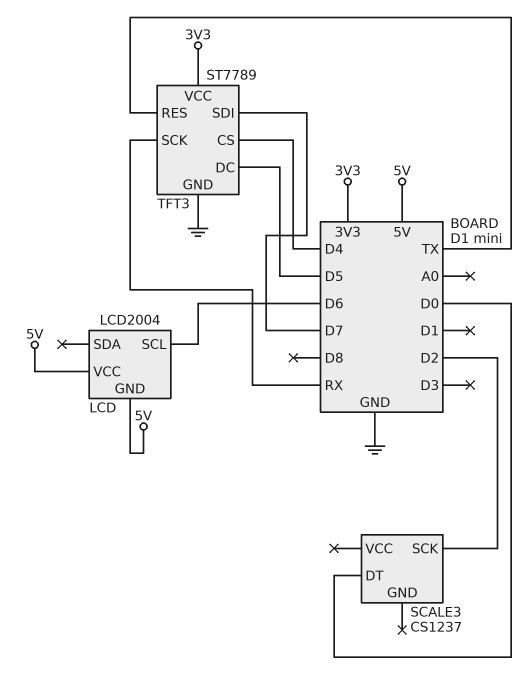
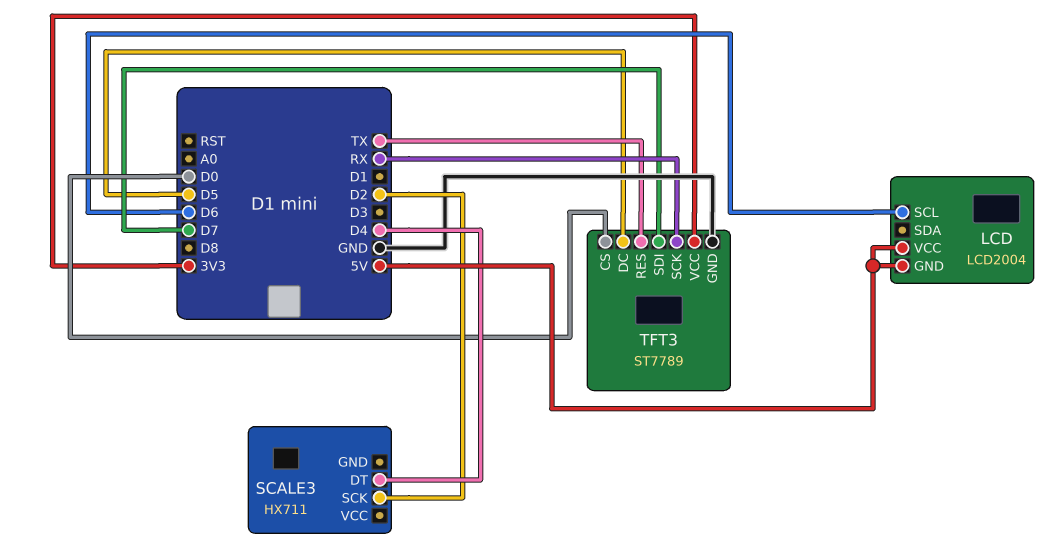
SCALE3: CS1237 -> HX711
SCALE3 pin DT: D0 -> D4
TFT3 pin CS: D4 -> D0

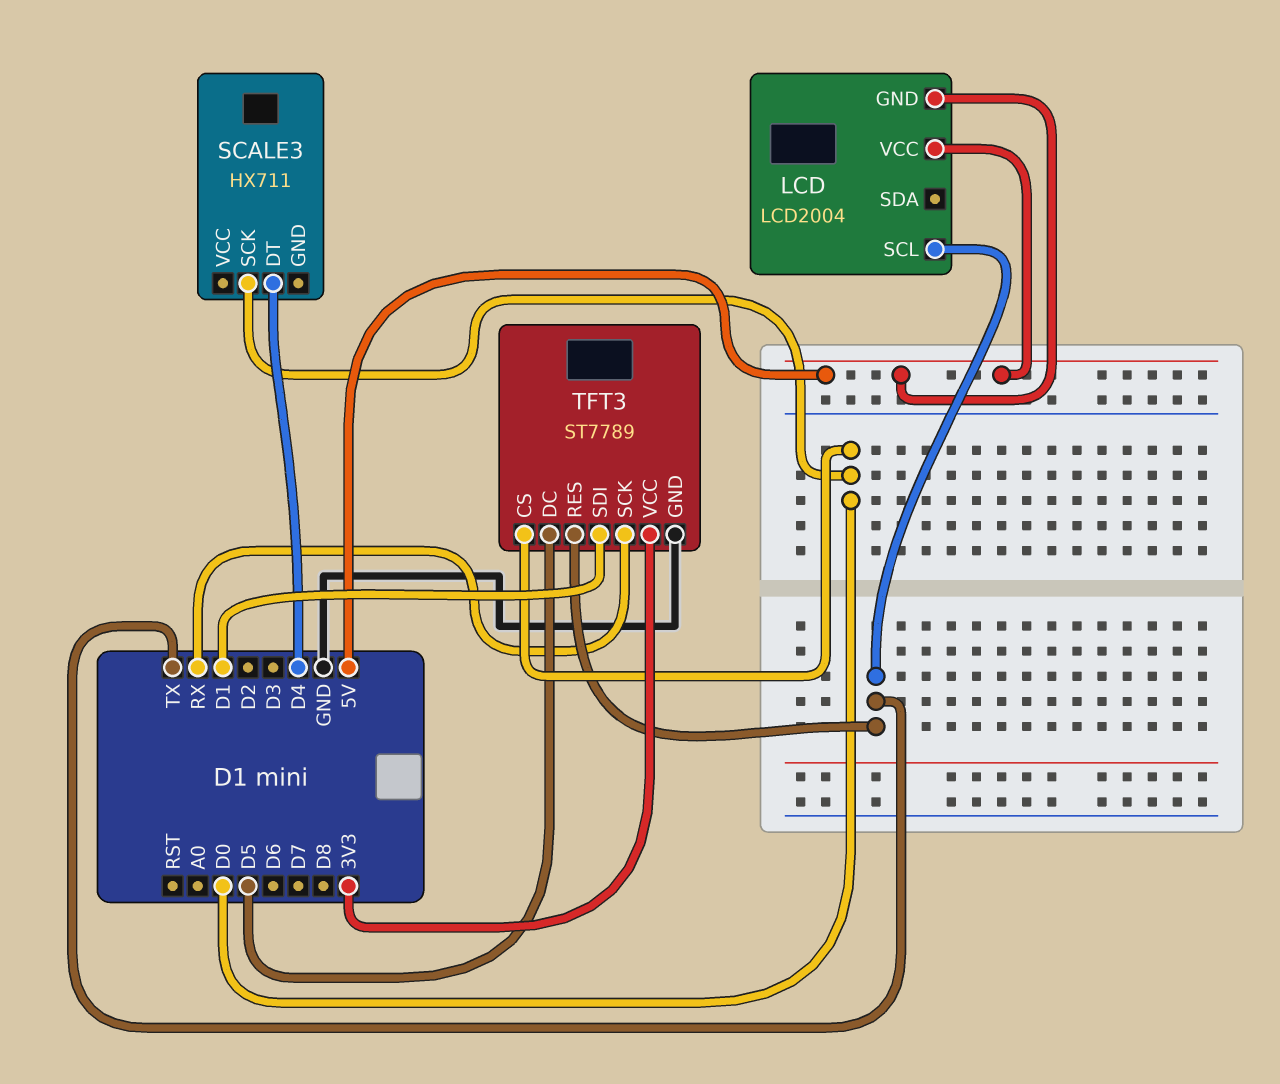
LCD pin SCL: D6 -> TX
SCALE3 pin SCK: D2 -> D0
TFT3 pin SDI: D7 -> D1

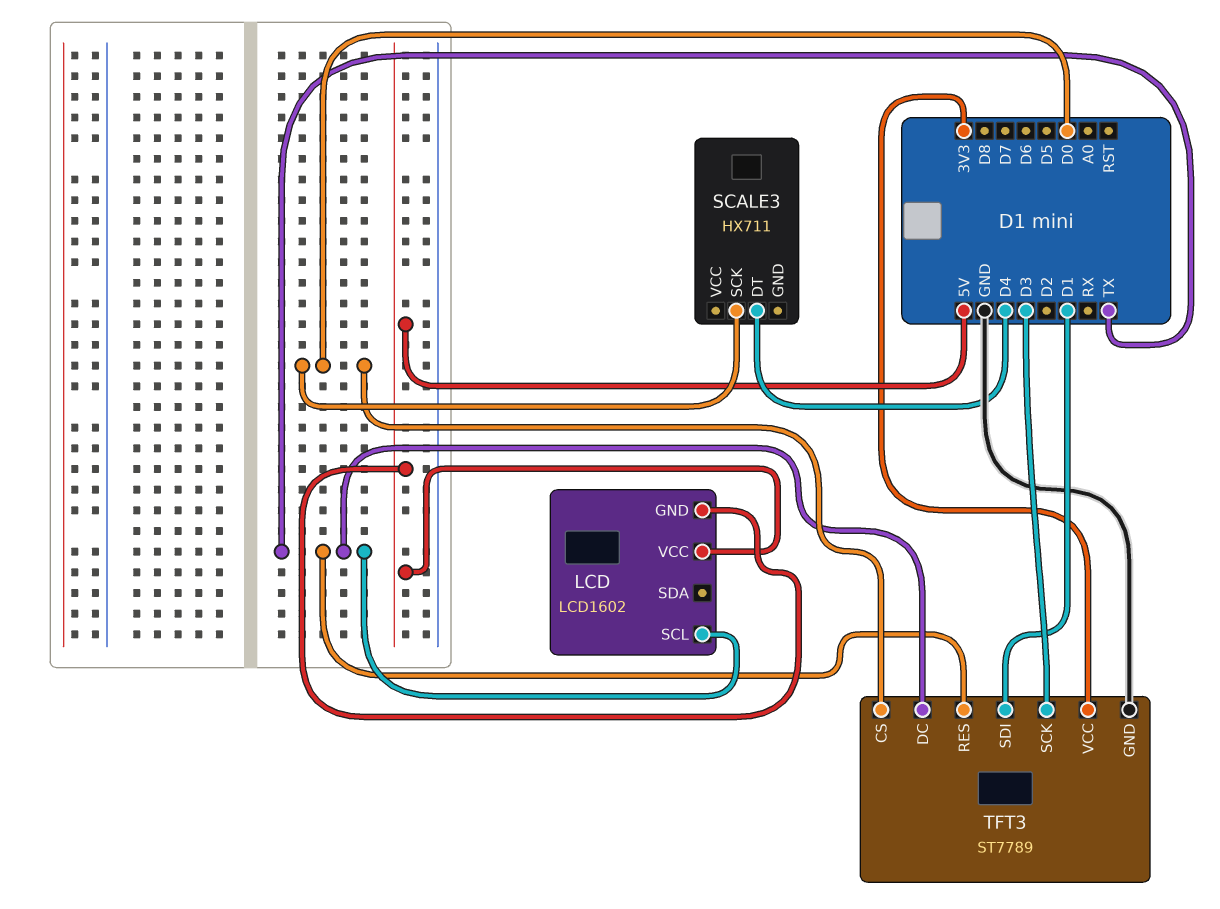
LCD: LCD2004 -> LCD1602
TFT3 pin DC: D5 -> TX
TFT3 pin SCK: RX -> D3

